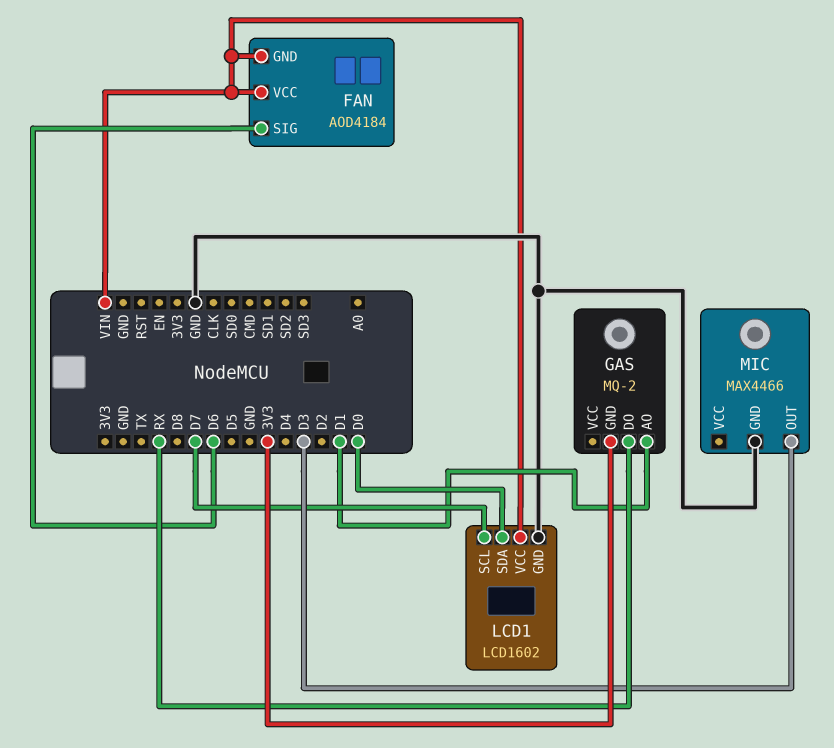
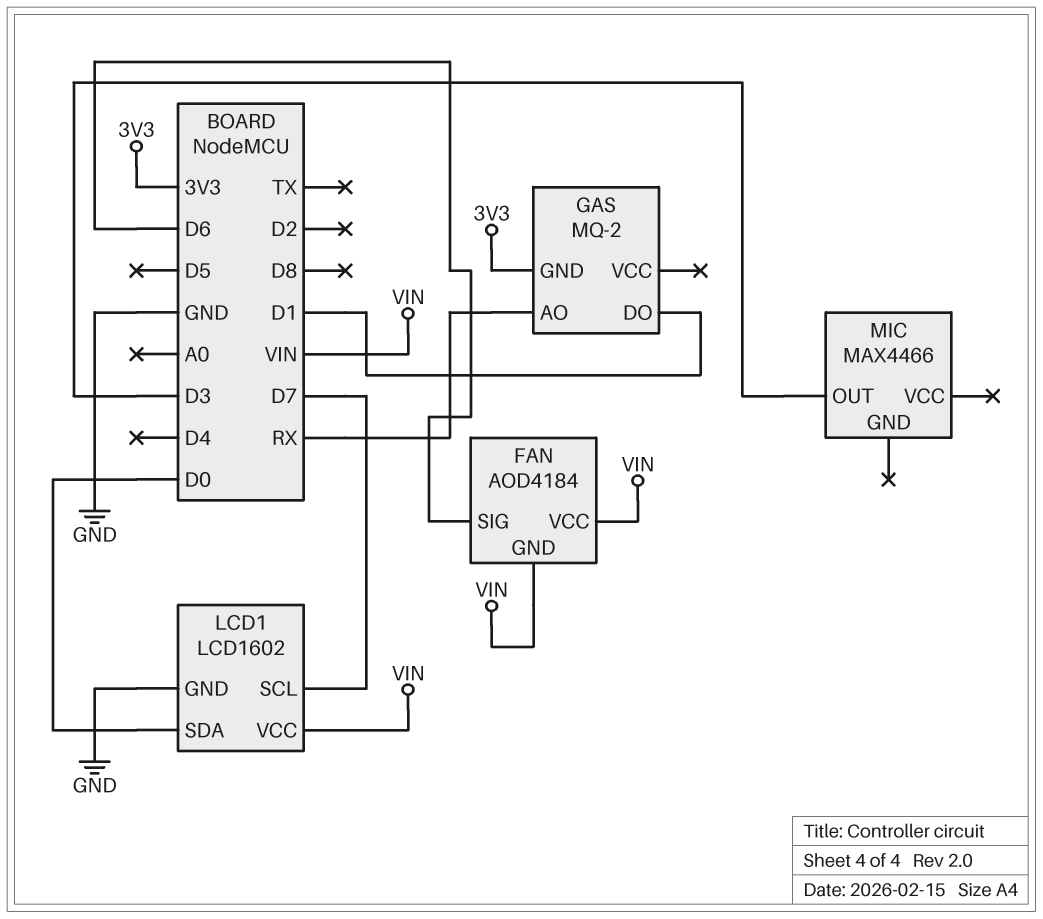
GAS pin AO: D1 -> RX
GAS pin DO: RX -> D1
MIC pin GND: GND -> none

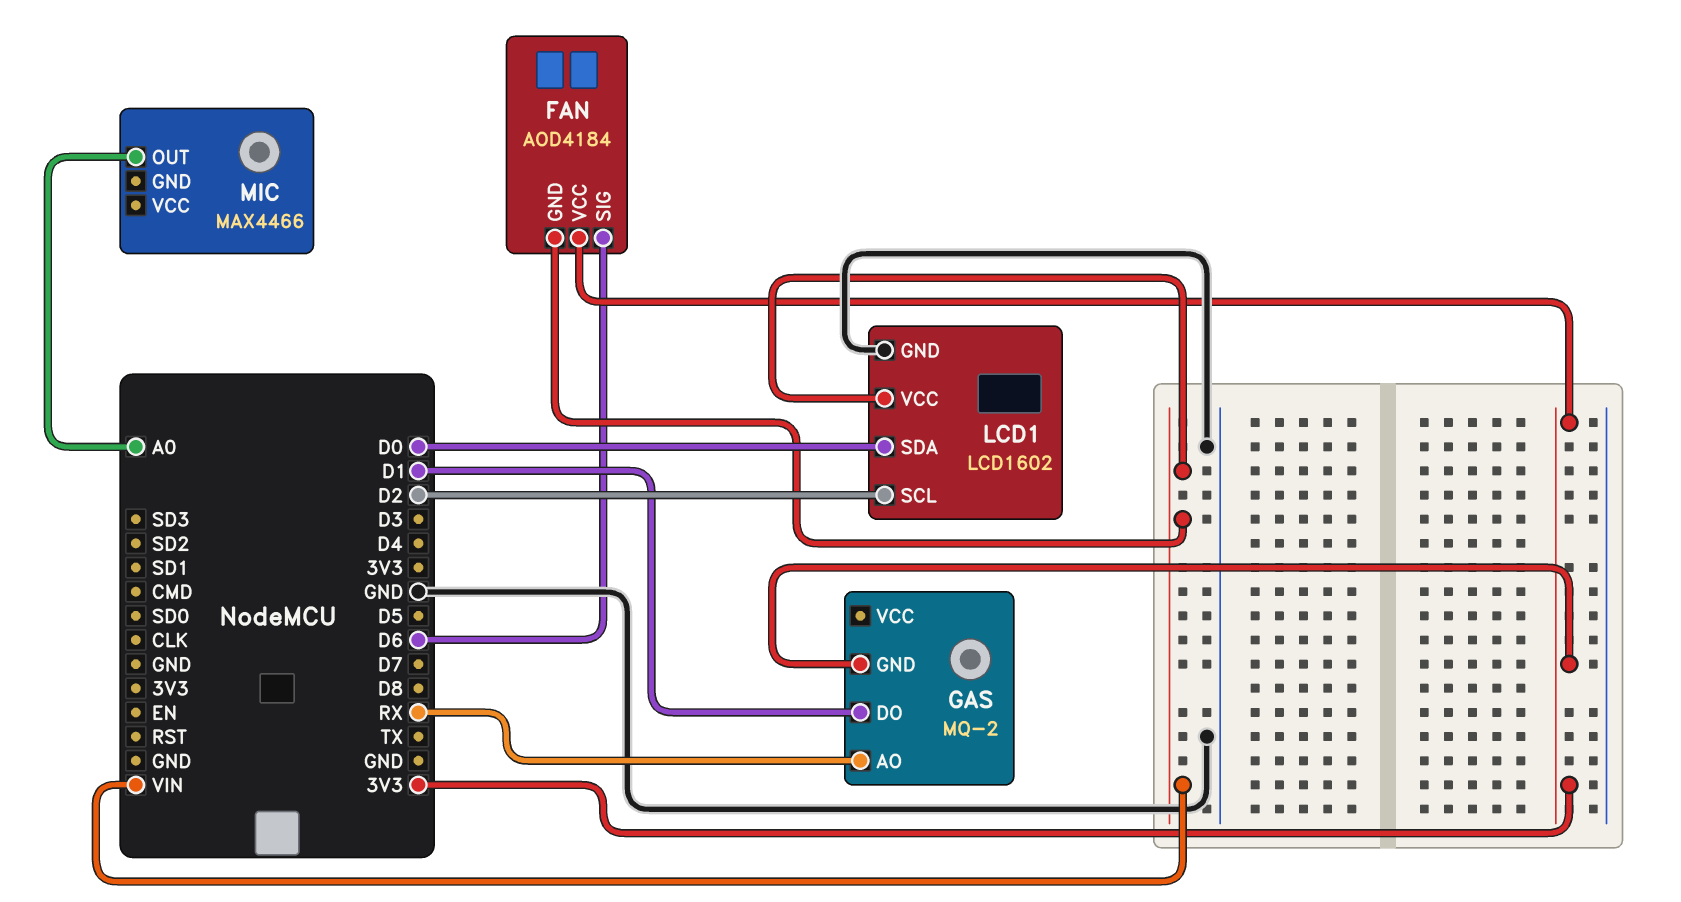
FAN pin VCC: VIN -> 3V3
LCD1 pin SCL: D7 -> D2
MIC pin OUT: D3 -> A0

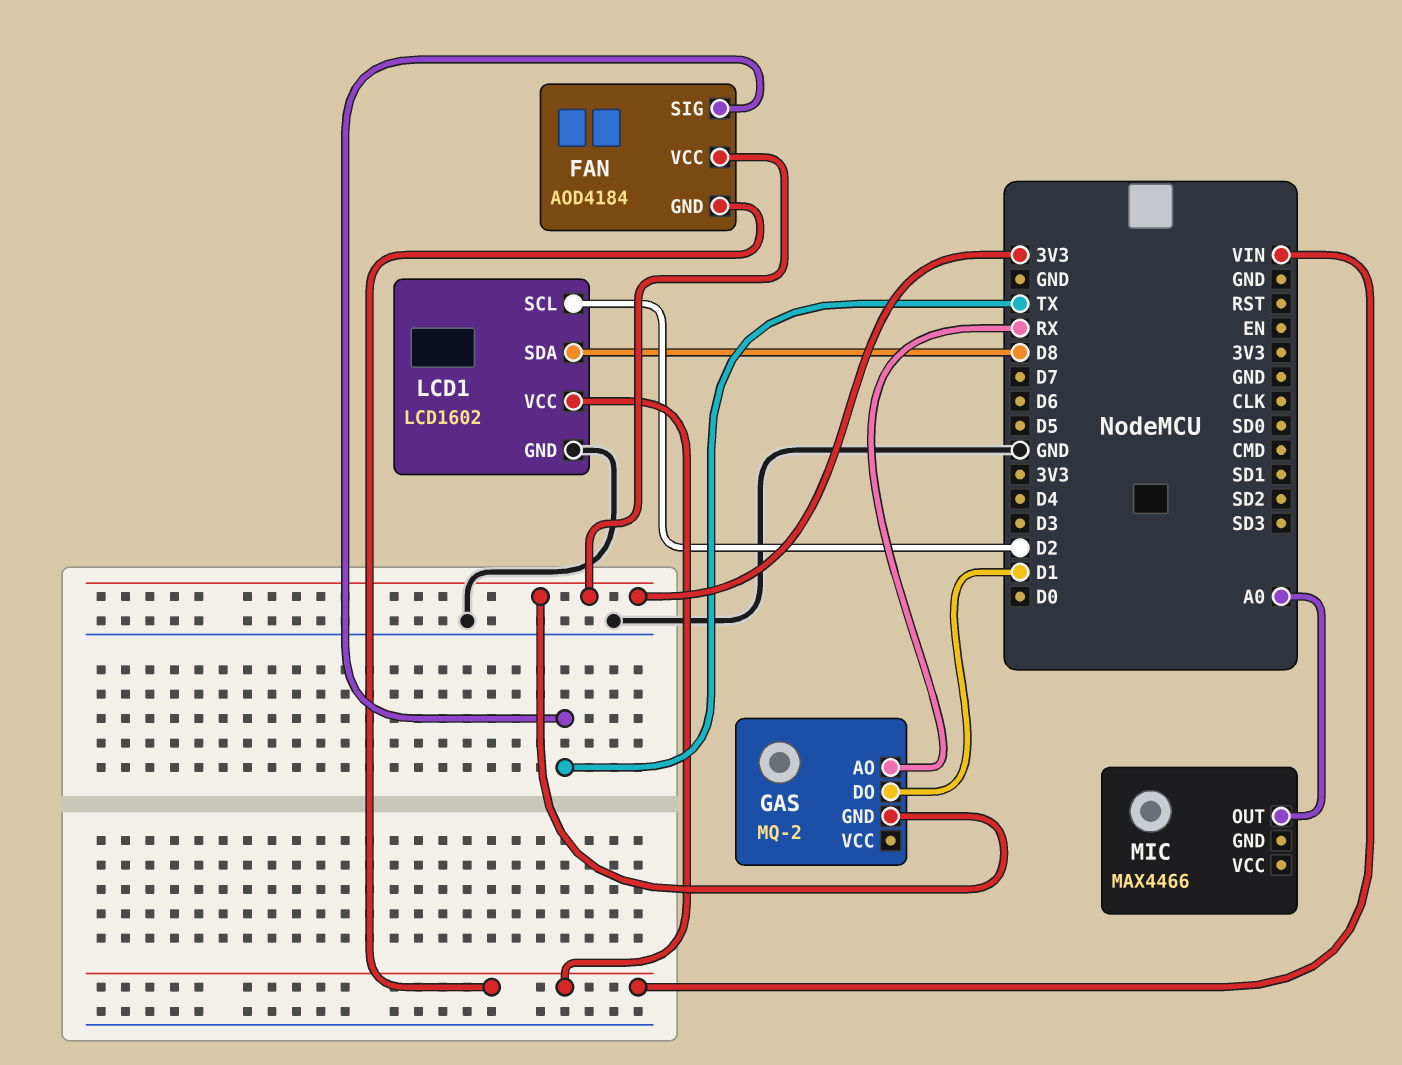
FAN pin SIG: D6 -> TX
LCD1 pin SDA: D0 -> D8

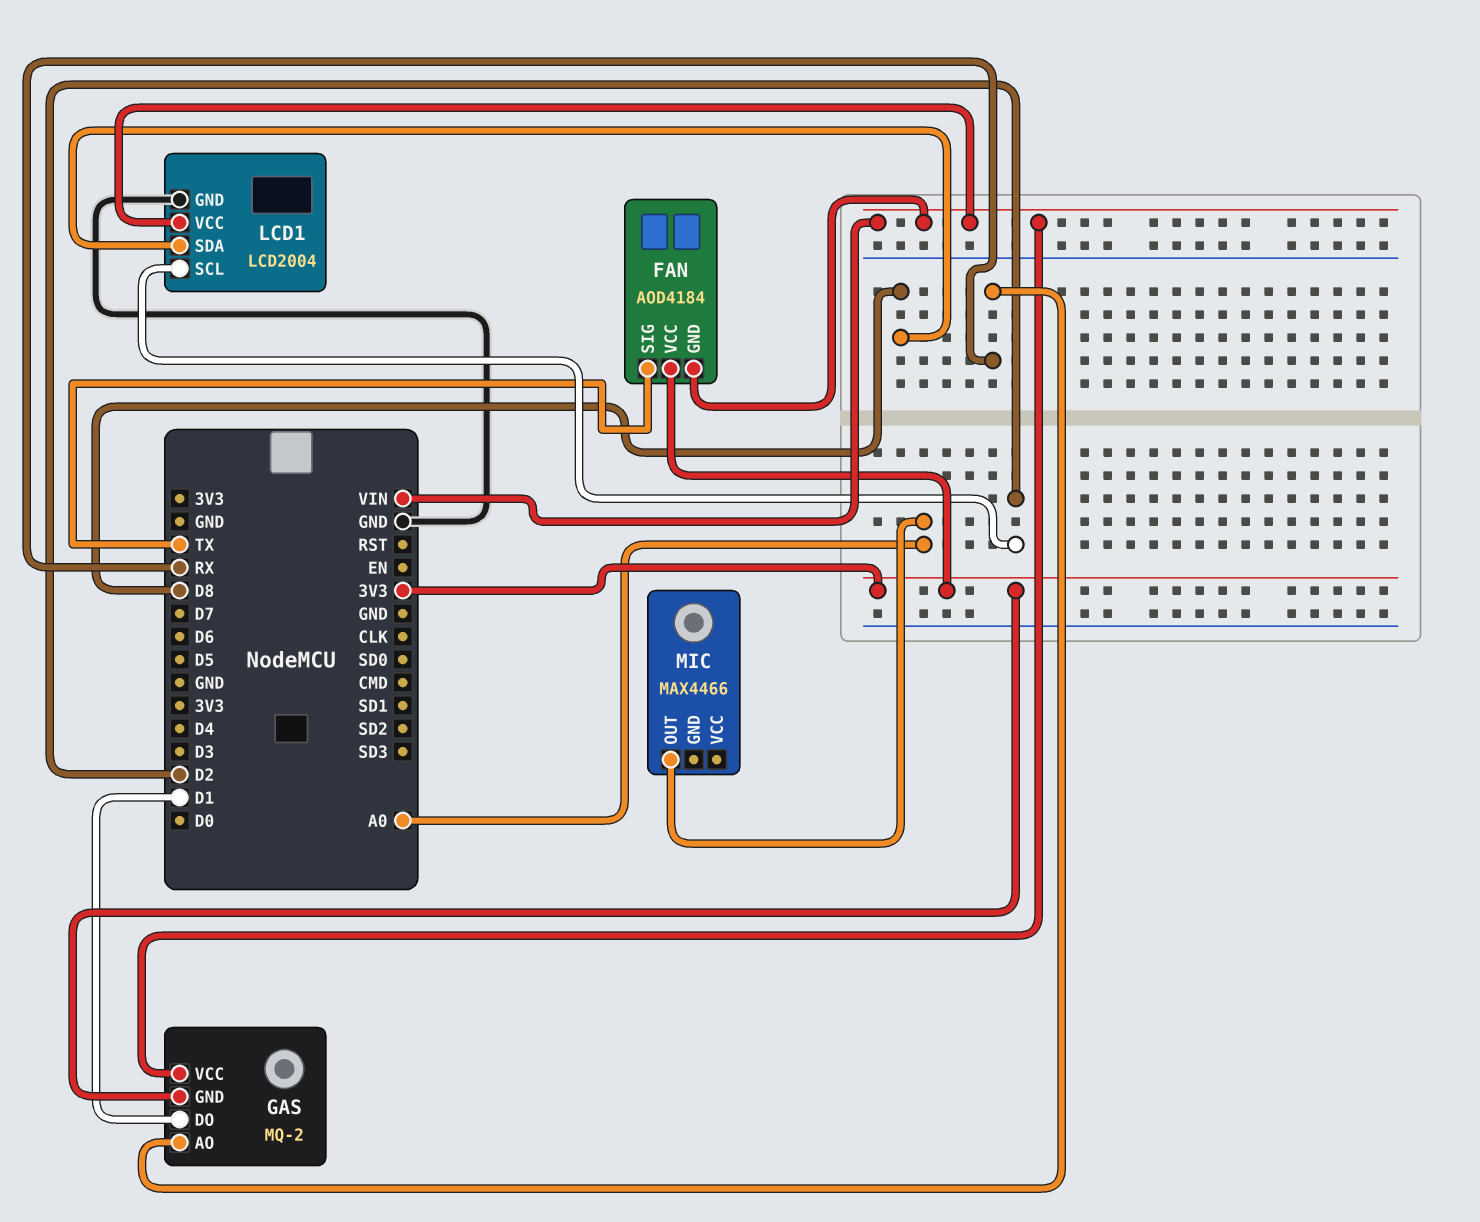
GAS pin VCC: none -> VIN
LCD1: LCD1602 -> LCD2004

